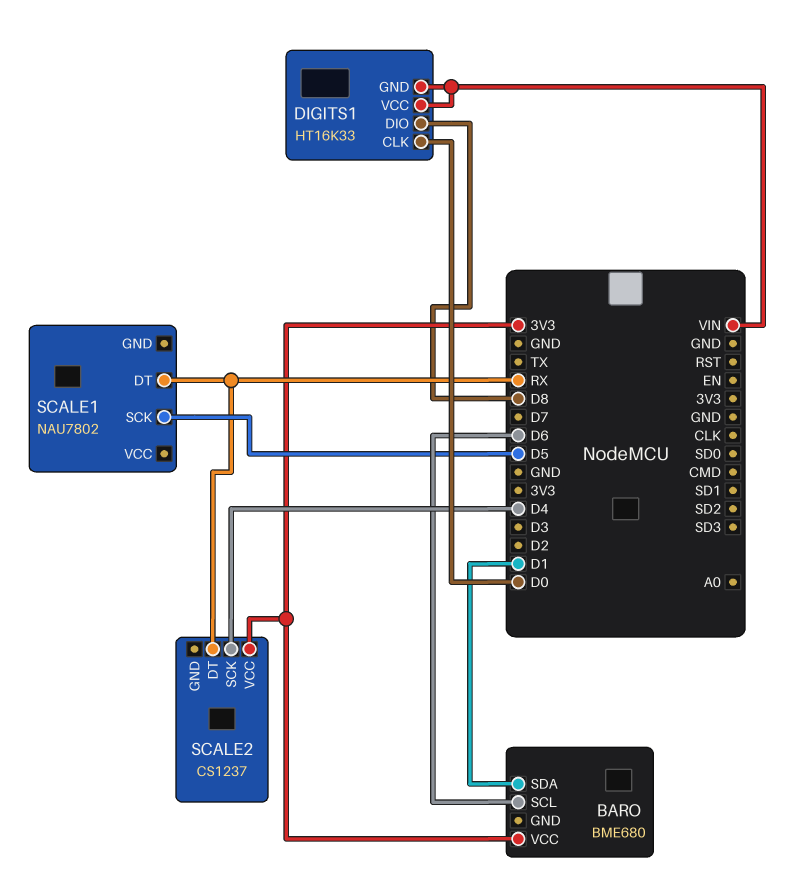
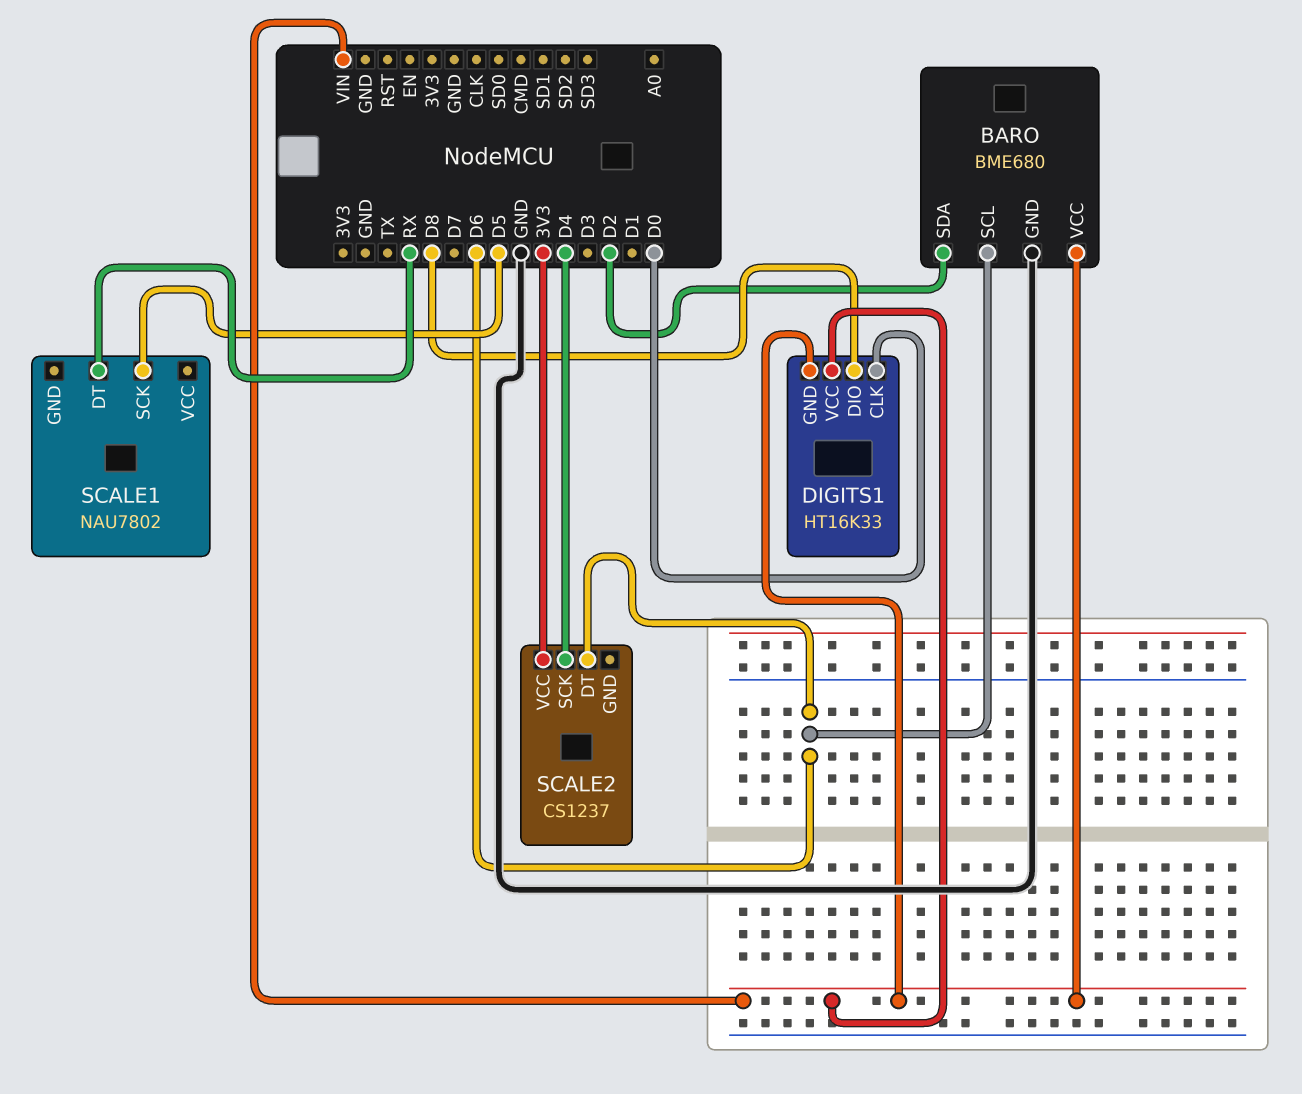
BARO pin GND: none -> GND
BARO pin SDA: D1 -> D2
BARO pin VCC: 3V3 -> VIN
SCALE2 pin DT: RX -> D6

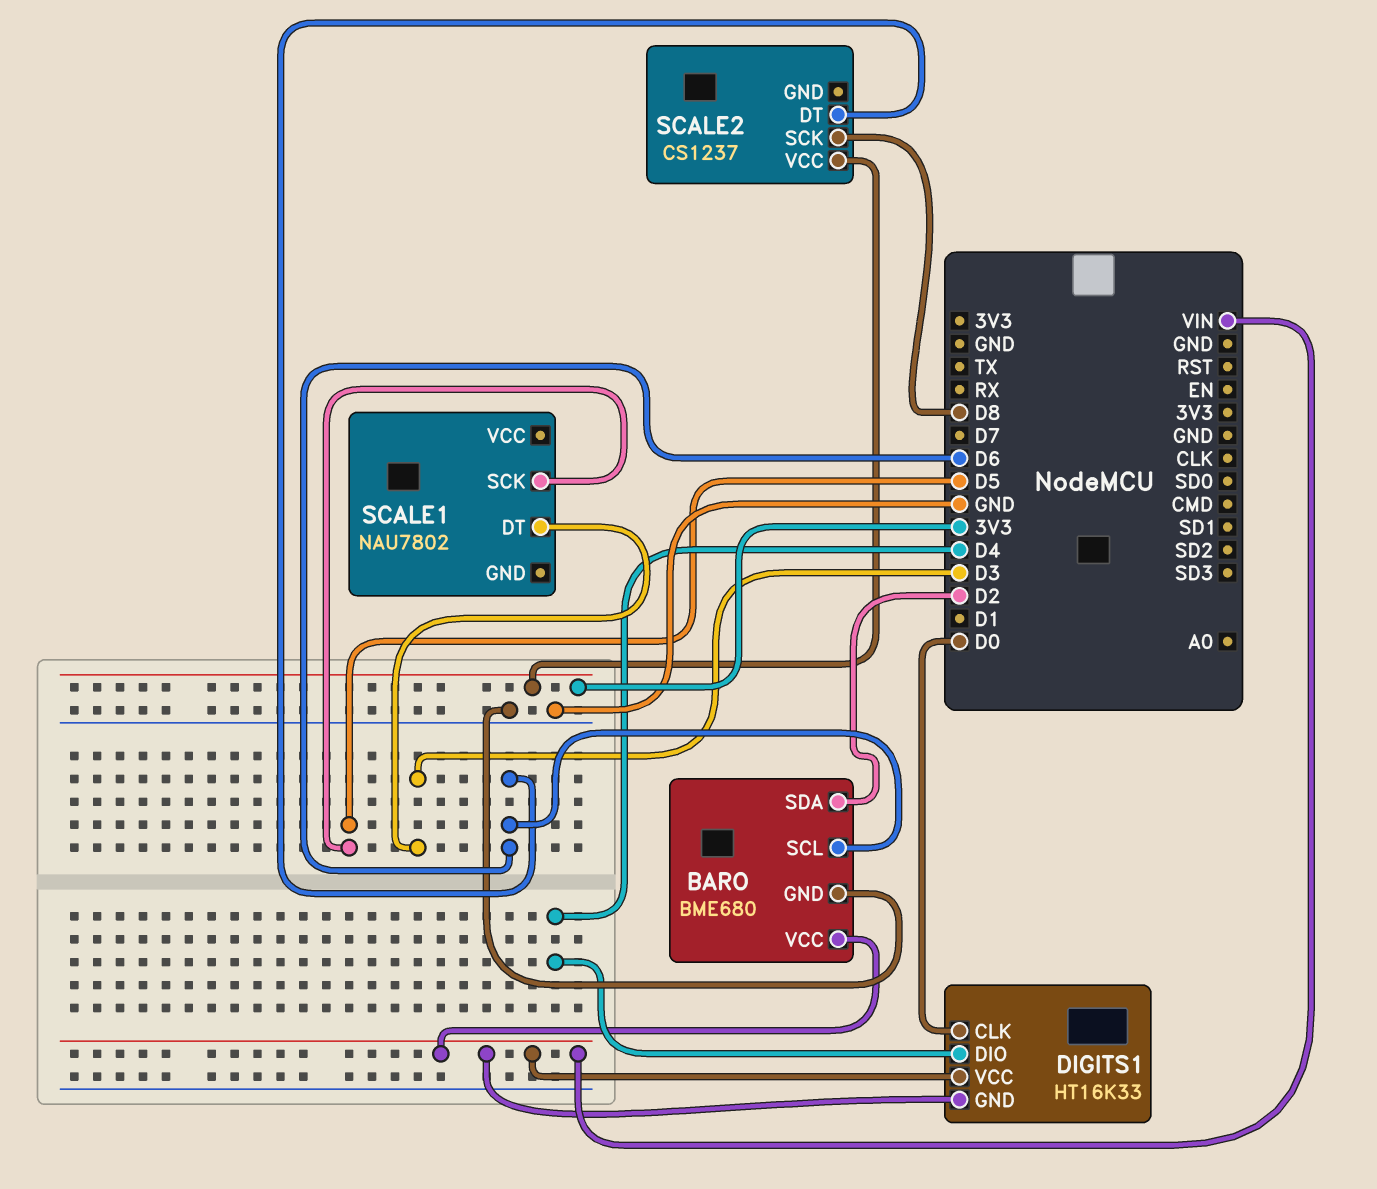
DIGITS1 pin DIO: D8 -> D4
SCALE1 pin DT: RX -> D3
SCALE2 pin SCK: D4 -> D8

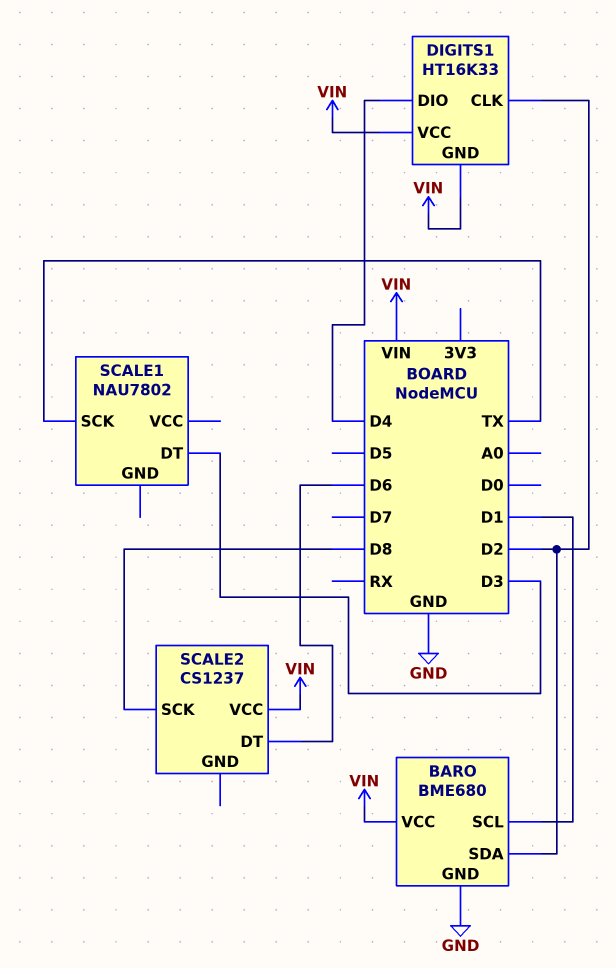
BARO pin SCL: D6 -> D1
DIGITS1 pin CLK: D0 -> D2
SCALE1 pin SCK: D5 -> TX
SCALE2 pin VCC: 3V3 -> VIN

